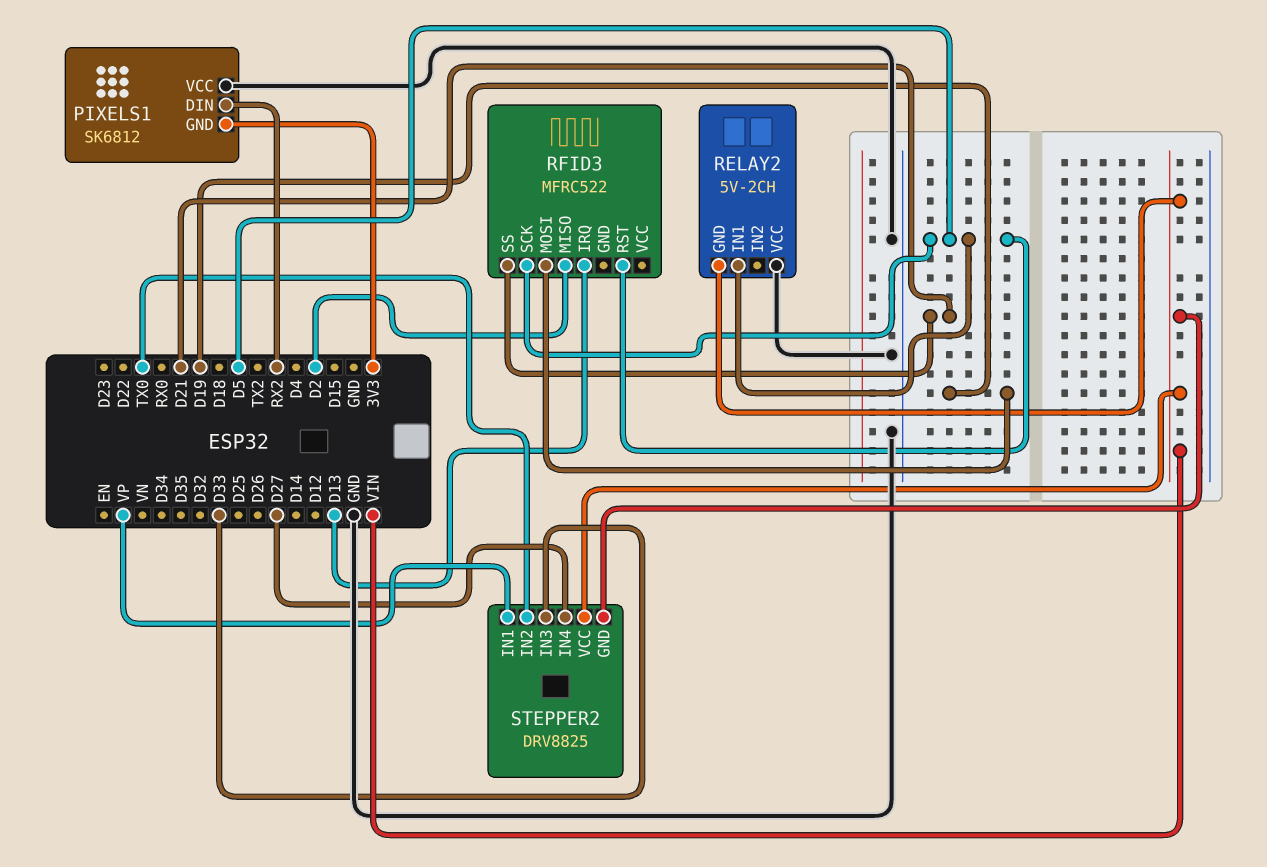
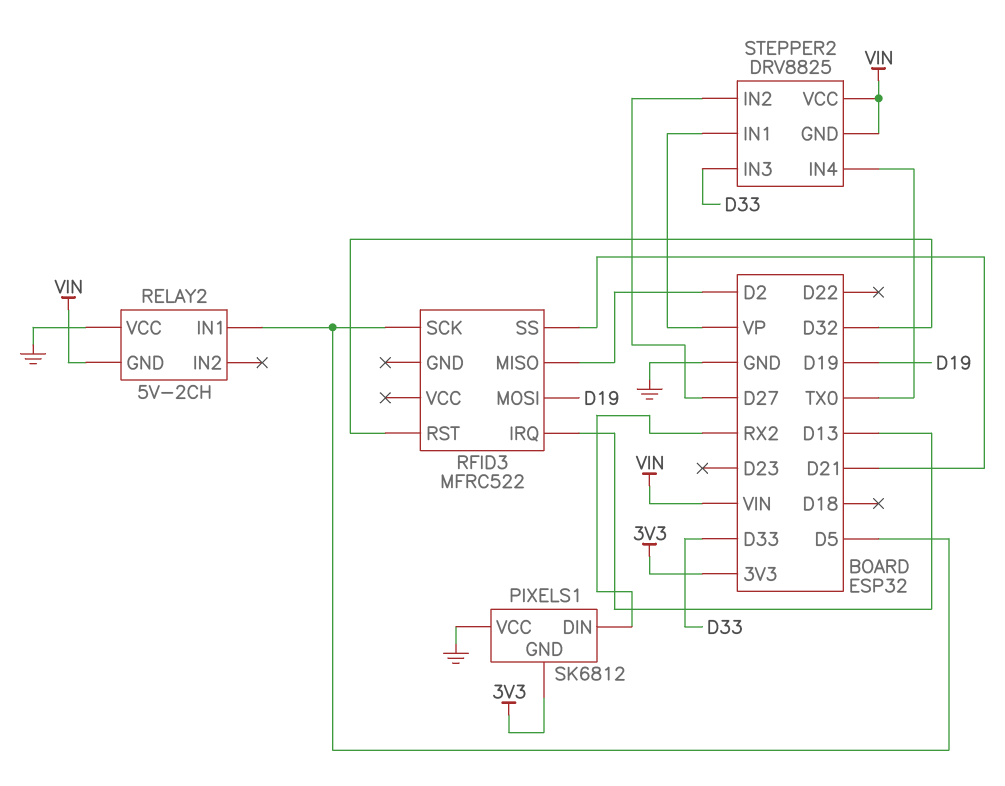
RFID3 pin RST: D5 -> D32
STEPPER2 pin IN2: TX0 -> D27
STEPPER2 pin IN4: D27 -> TX0

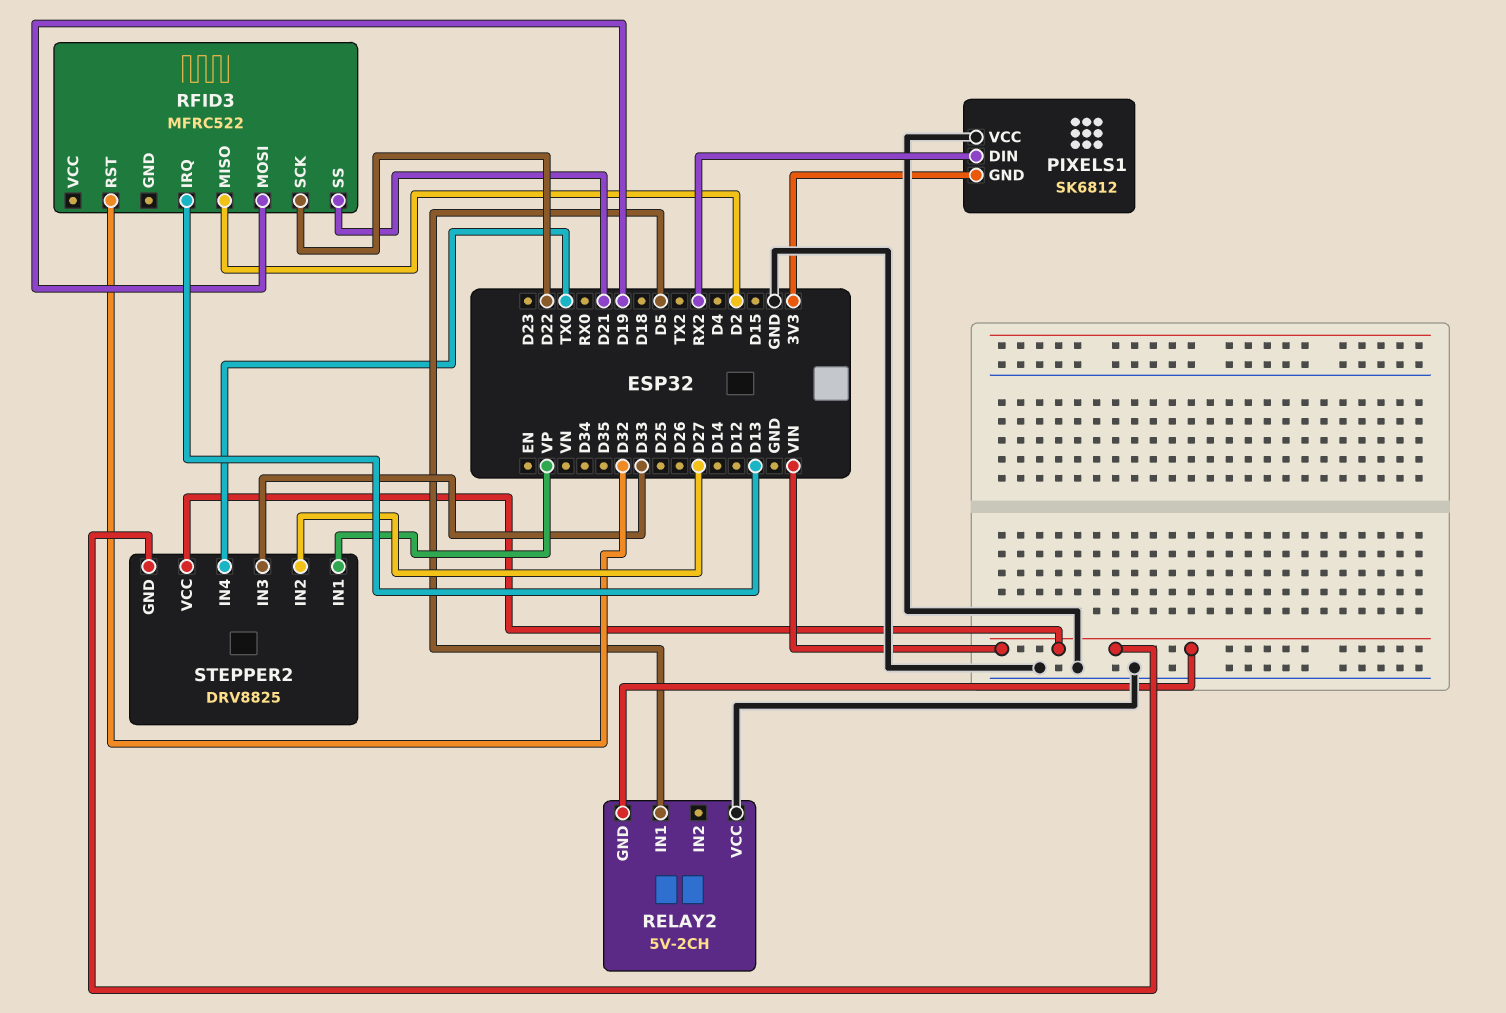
RFID3 pin SCK: D5 -> D22

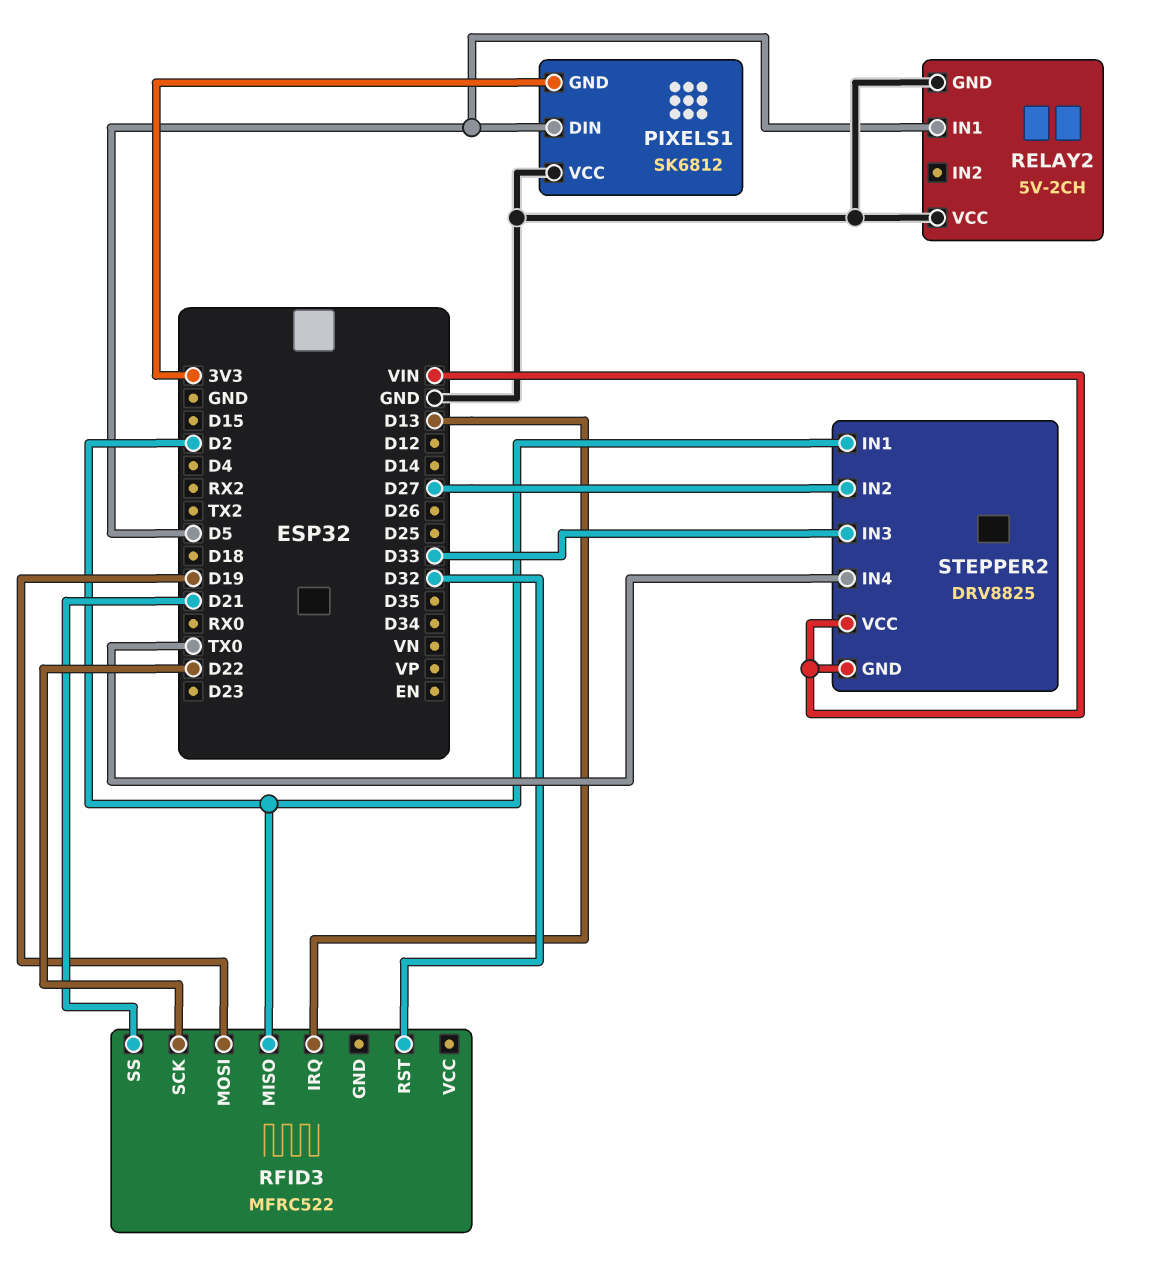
PIXELS1 pin DIN: RX2 -> D5
RELAY2 pin GND: VIN -> GND
STEPPER2 pin IN1: VP -> D2

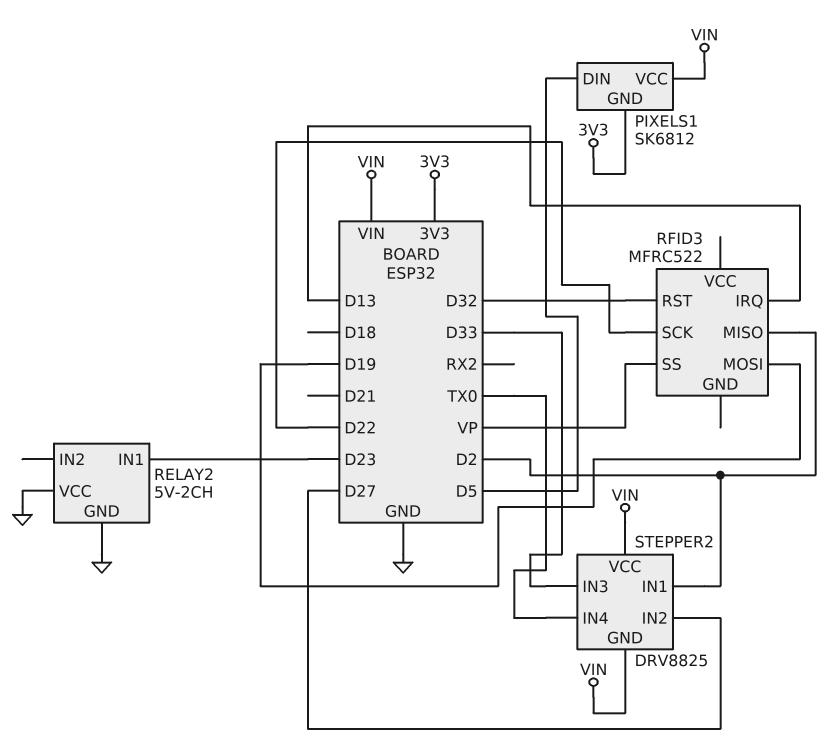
PIXELS1 pin VCC: GND -> VIN
RELAY2 pin IN1: D5 -> D23
RFID3 pin SS: D21 -> VP

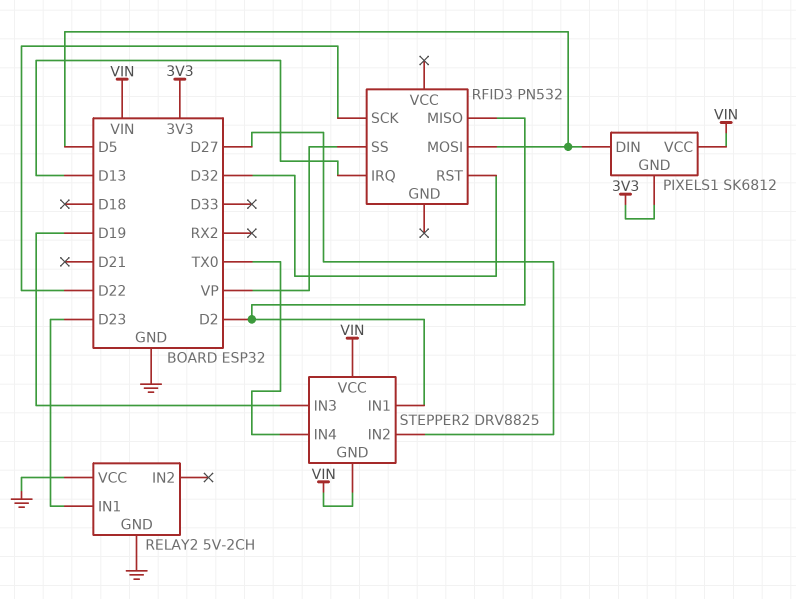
RFID3: MFRC522 -> PN532
RFID3 pin MOSI: D19 -> D5
STEPPER2 pin IN3: D33 -> D19

